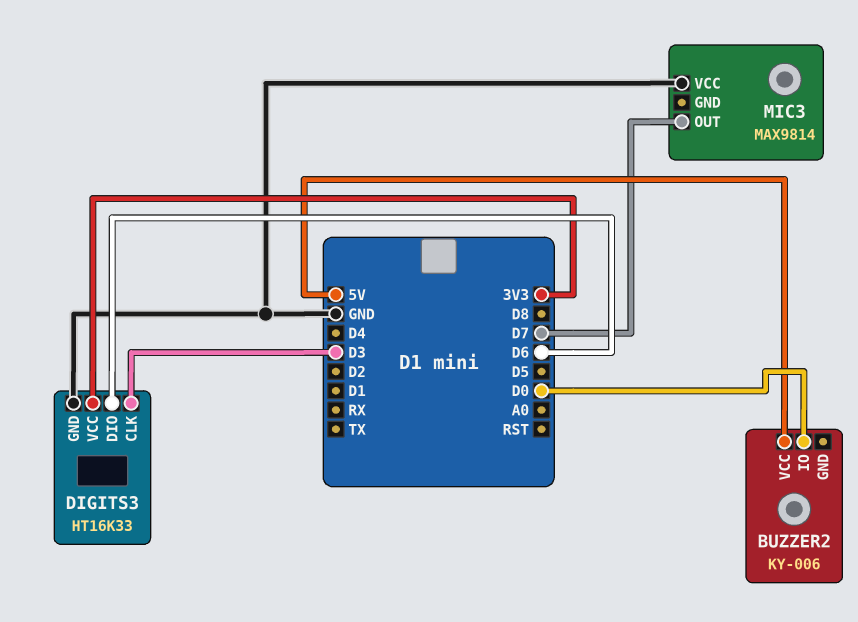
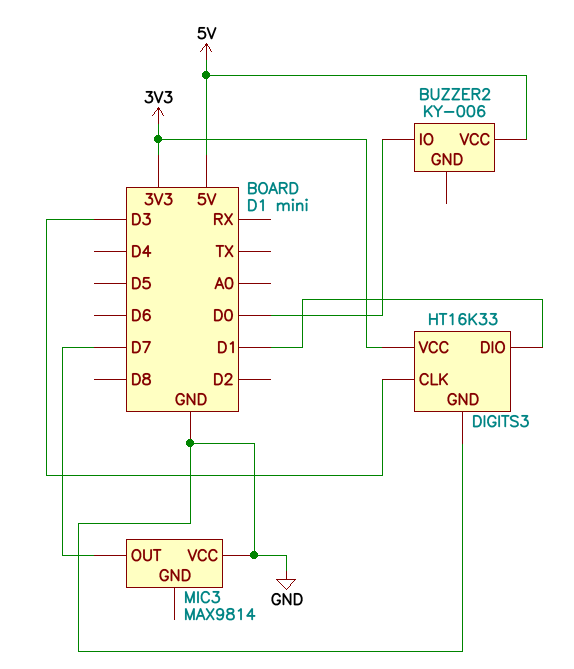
DIGITS3 pin DIO: D6 -> D1

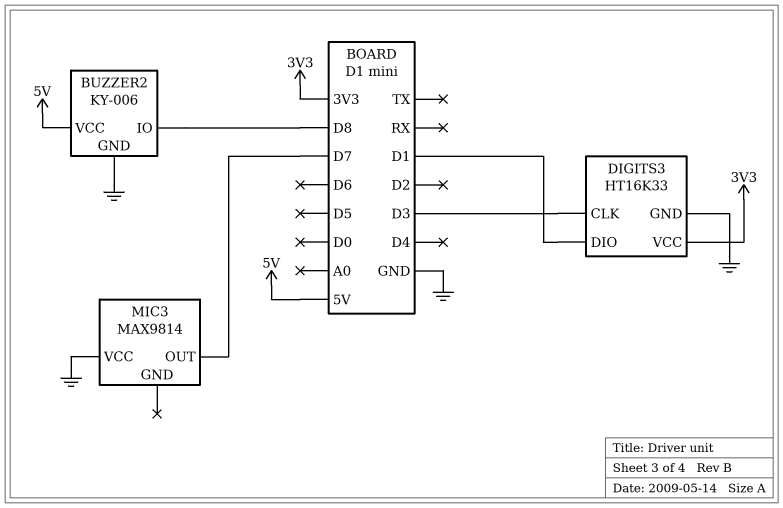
BUZZER2 pin GND: none -> GND
BUZZER2 pin IO: D0 -> D8

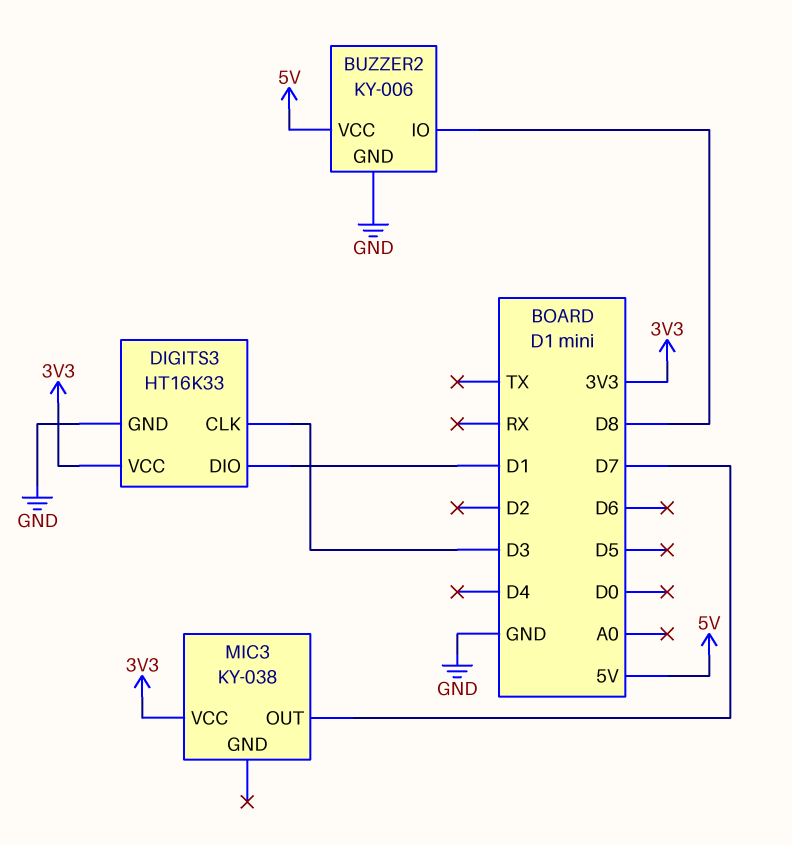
MIC3: MAX9814 -> KY-038
MIC3 pin VCC: GND -> 3V3

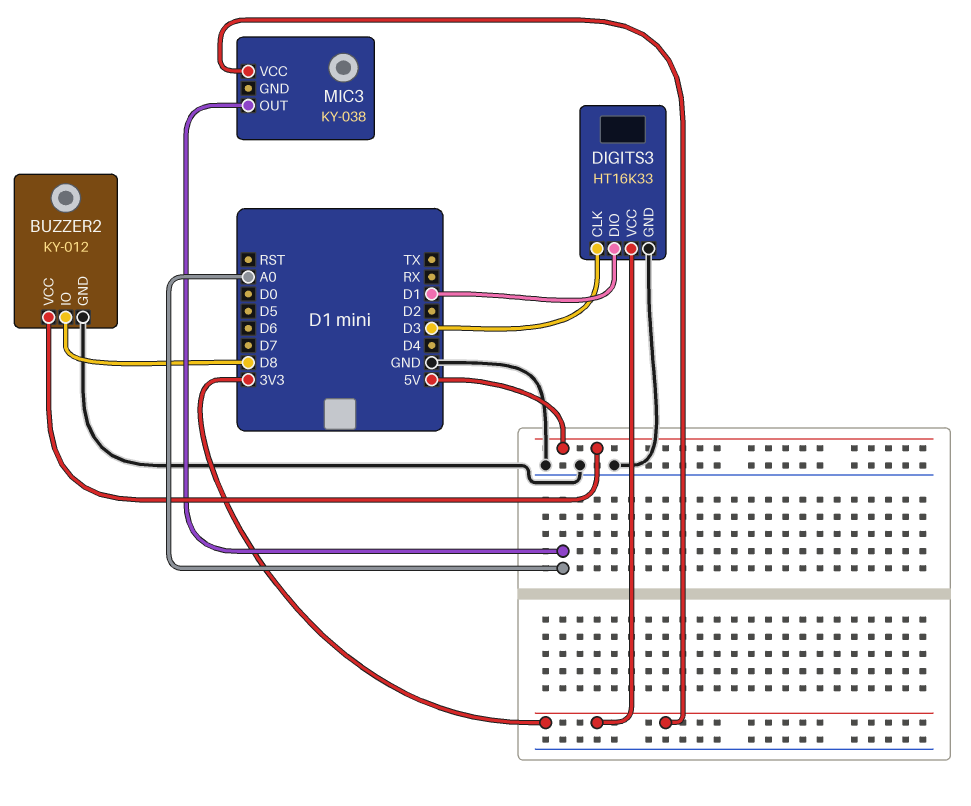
BUZZER2: KY-006 -> KY-012
MIC3 pin OUT: D7 -> A0

